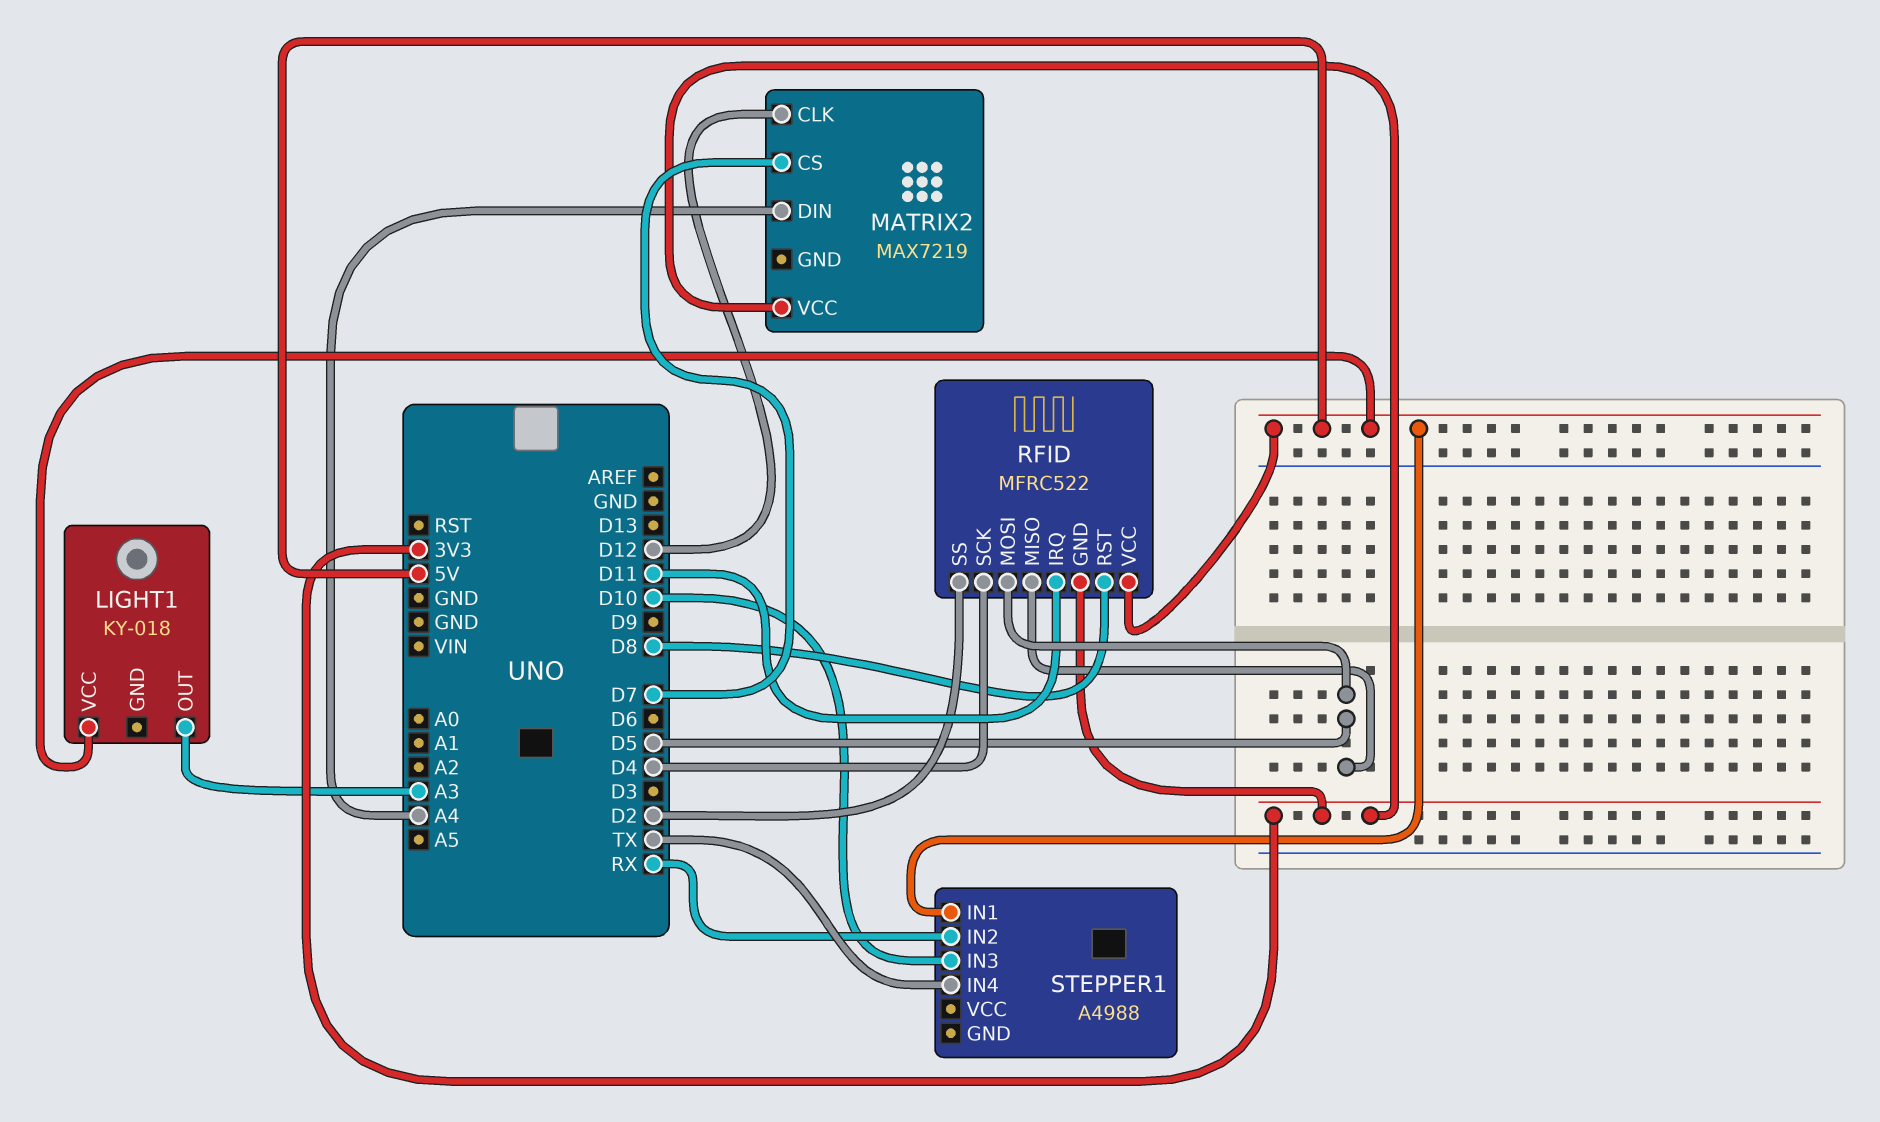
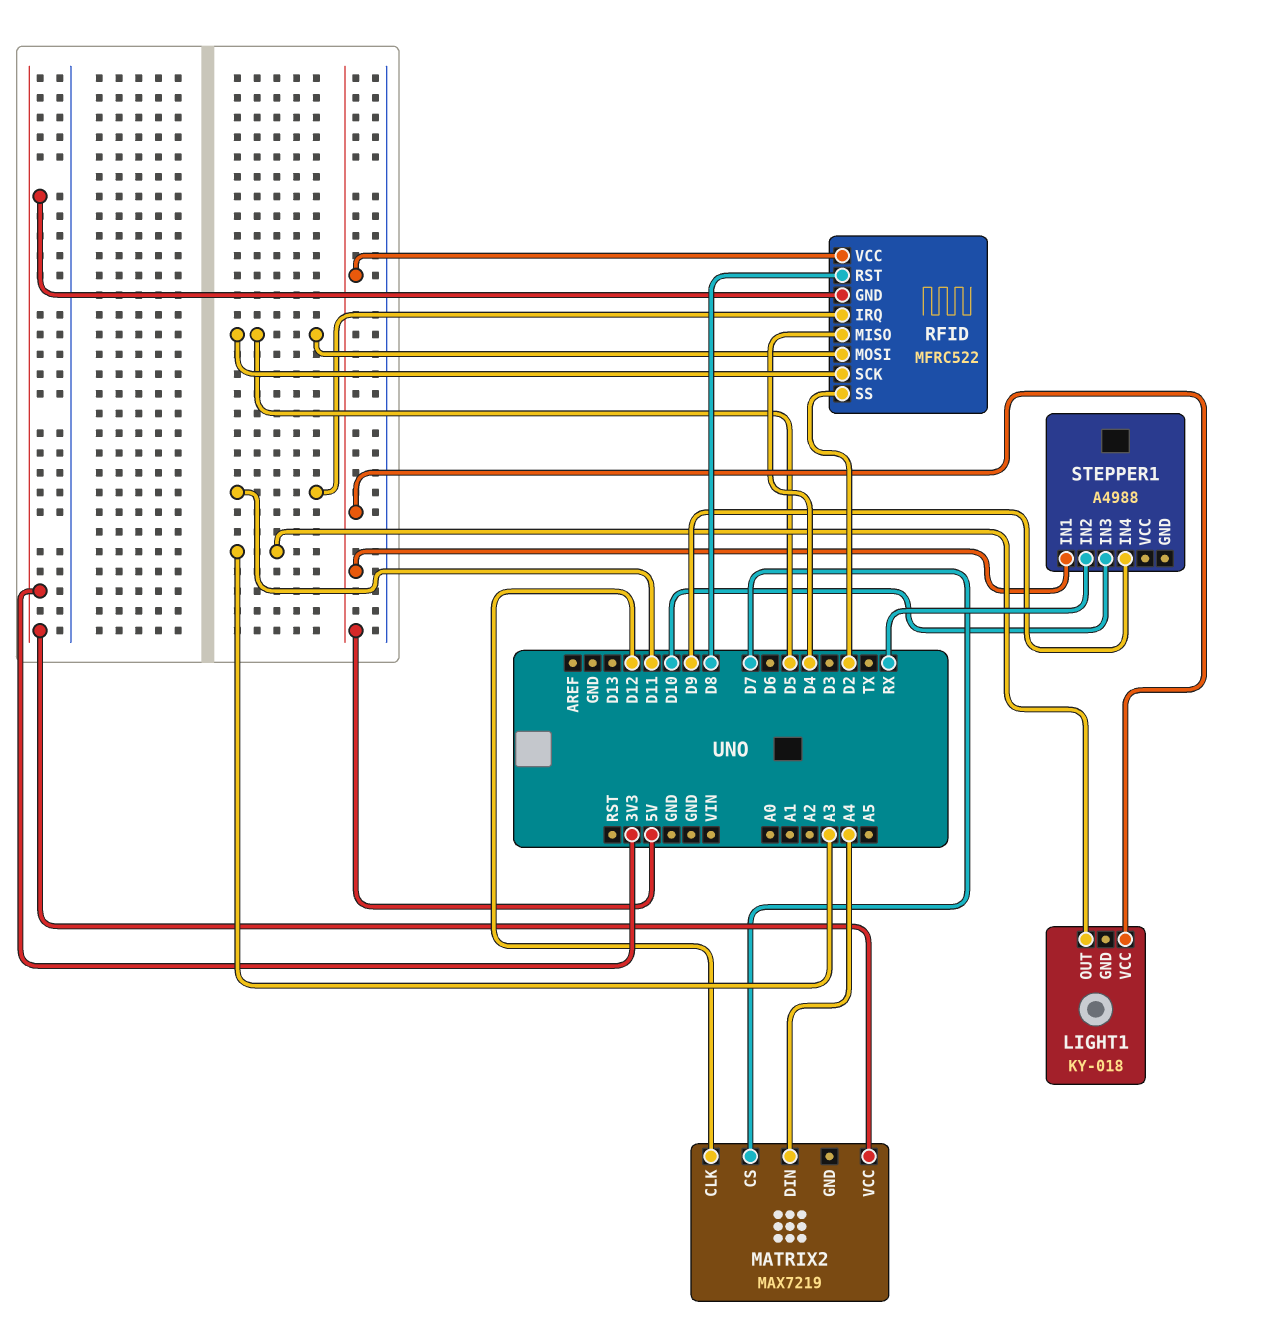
RFID pin MISO: D5 -> D4
RFID pin SCK: D4 -> D5
STEPPER1 pin IN4: TX -> D9

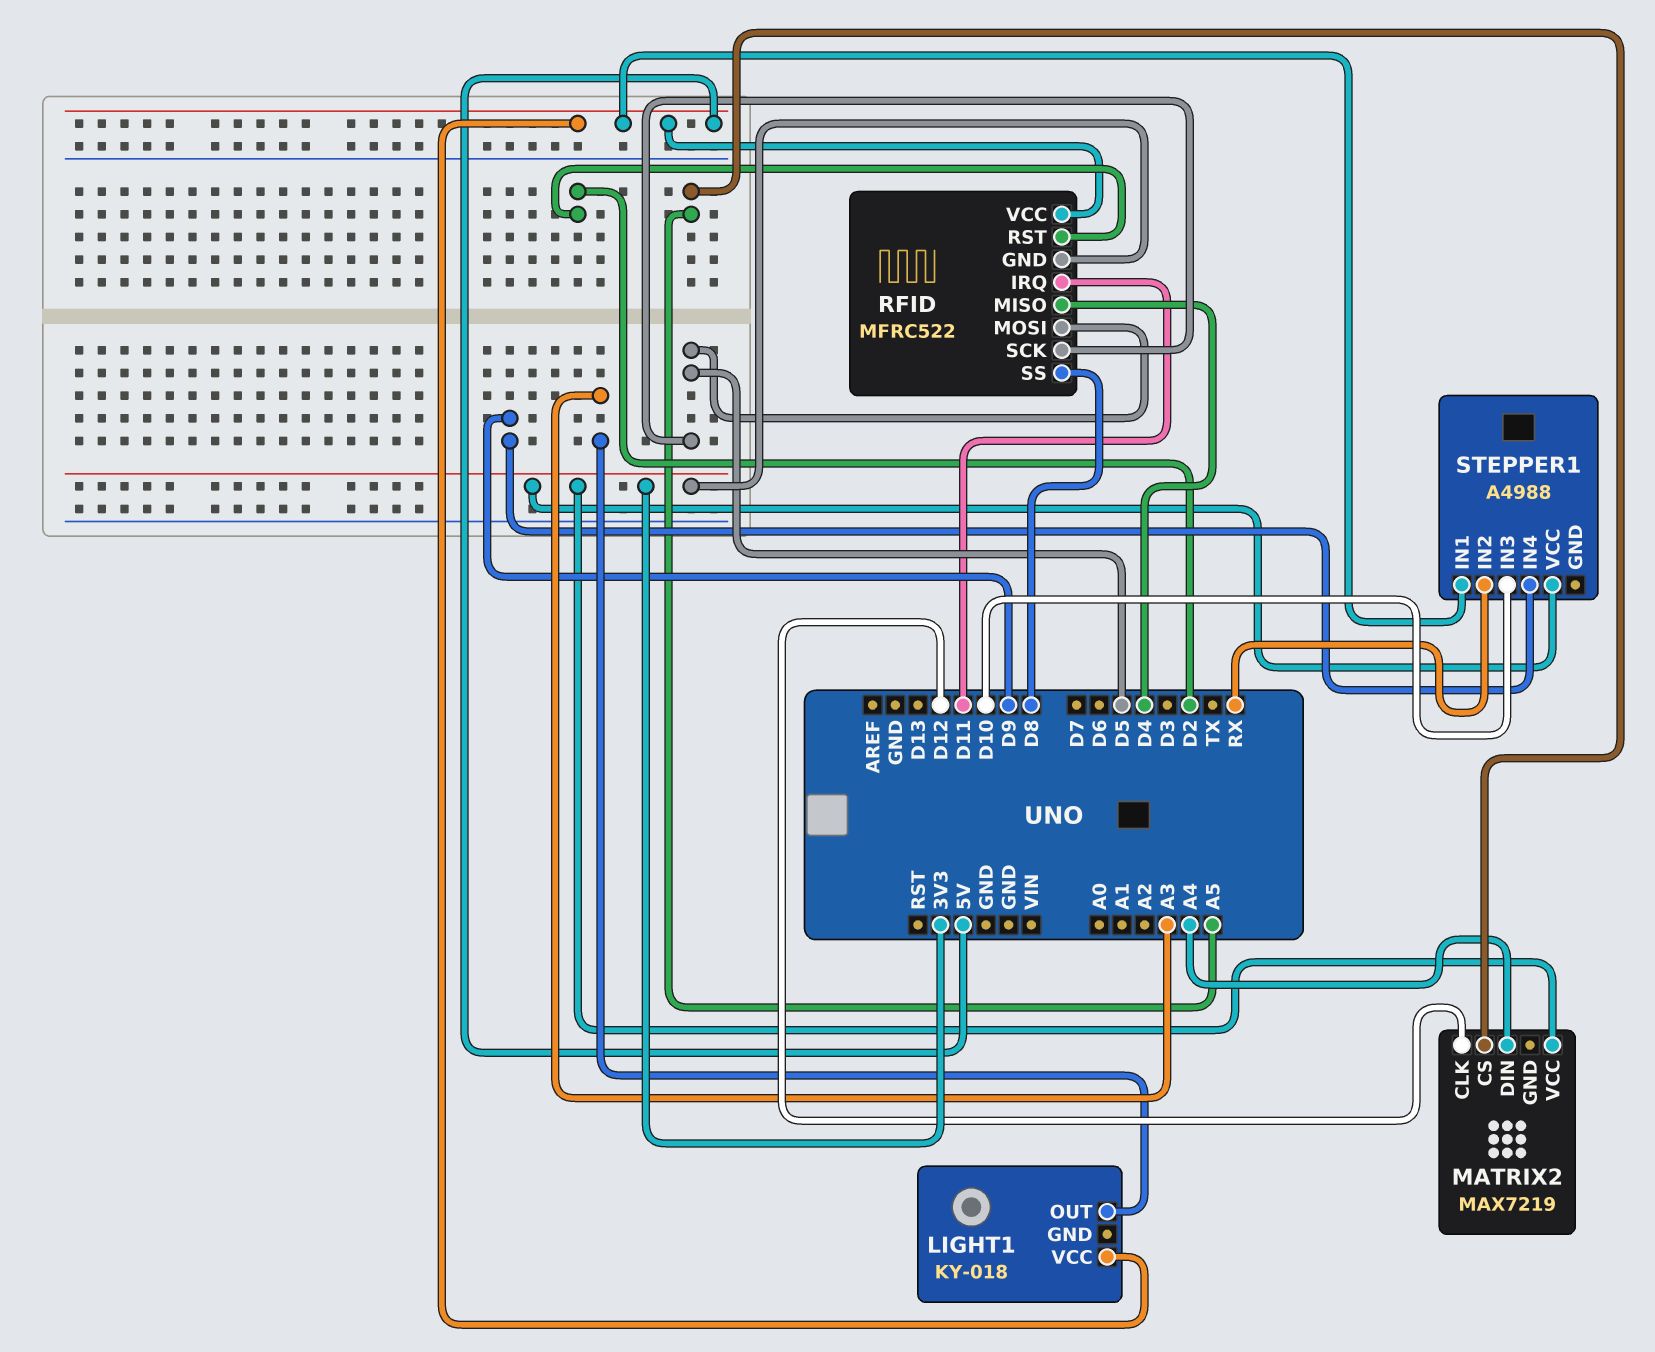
MATRIX2 pin CS: D7 -> A5
RFID pin RST: D8 -> D2
RFID pin SS: D2 -> D8
STEPPER1 pin VCC: none -> 3V3

